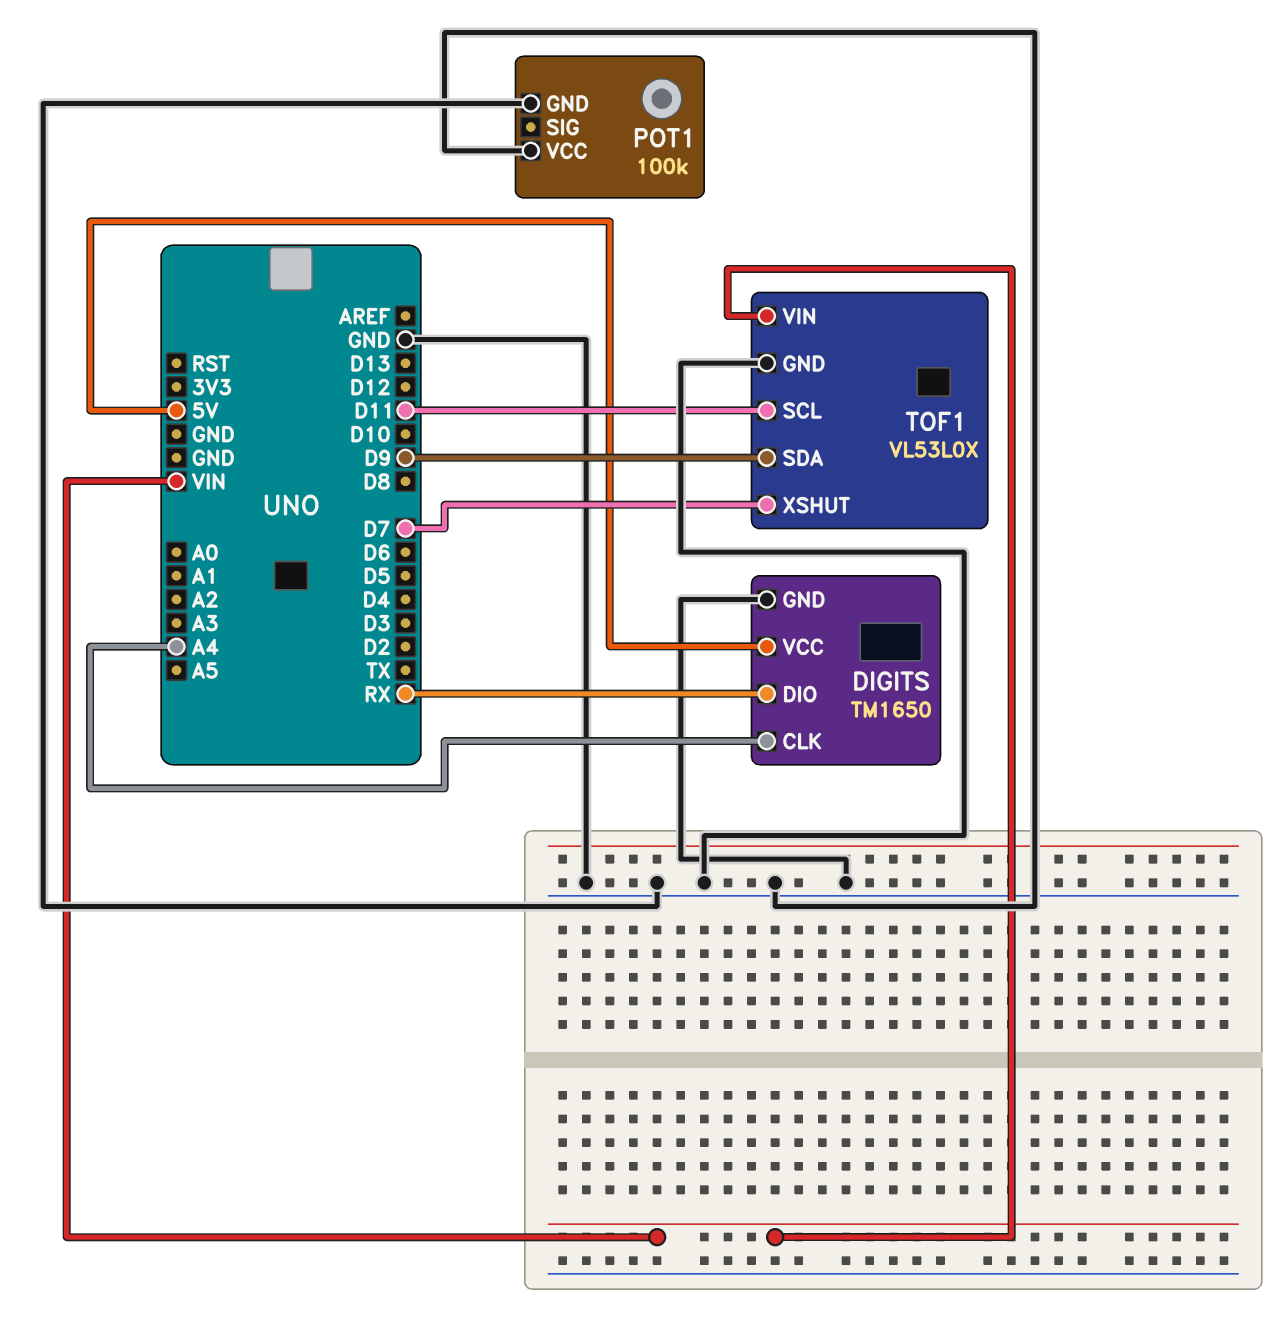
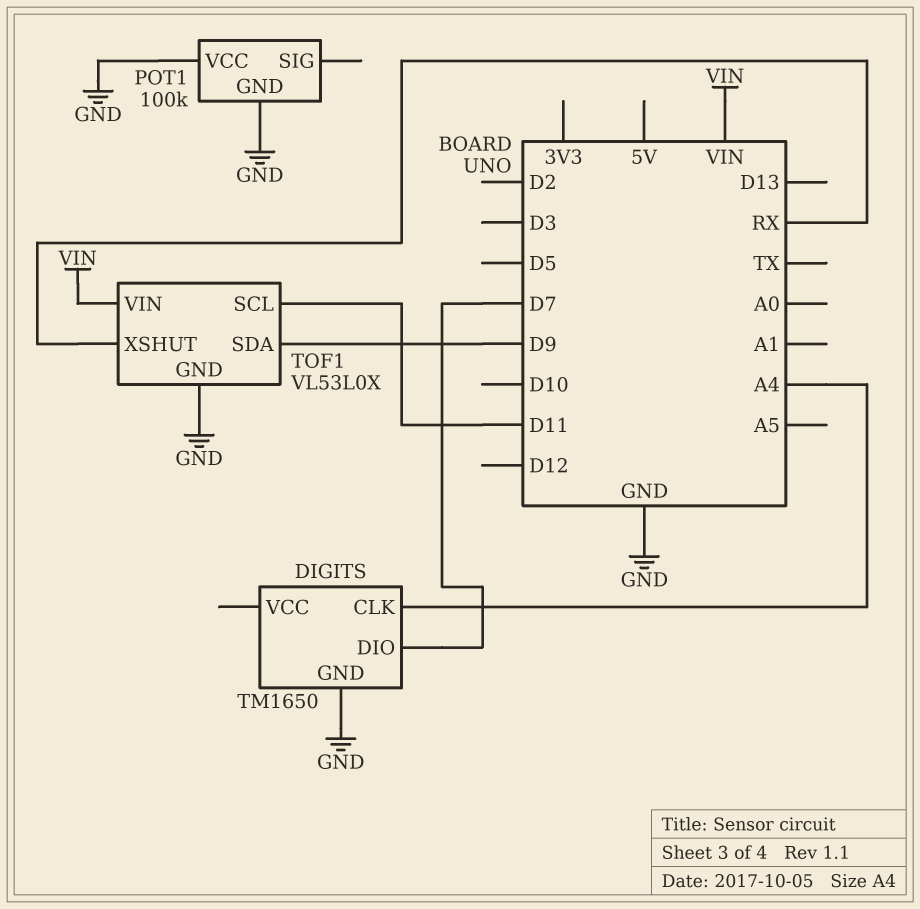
DIGITS pin DIO: RX -> D7
DIGITS pin VCC: 5V -> none
TOF1 pin XSHUT: D7 -> RX

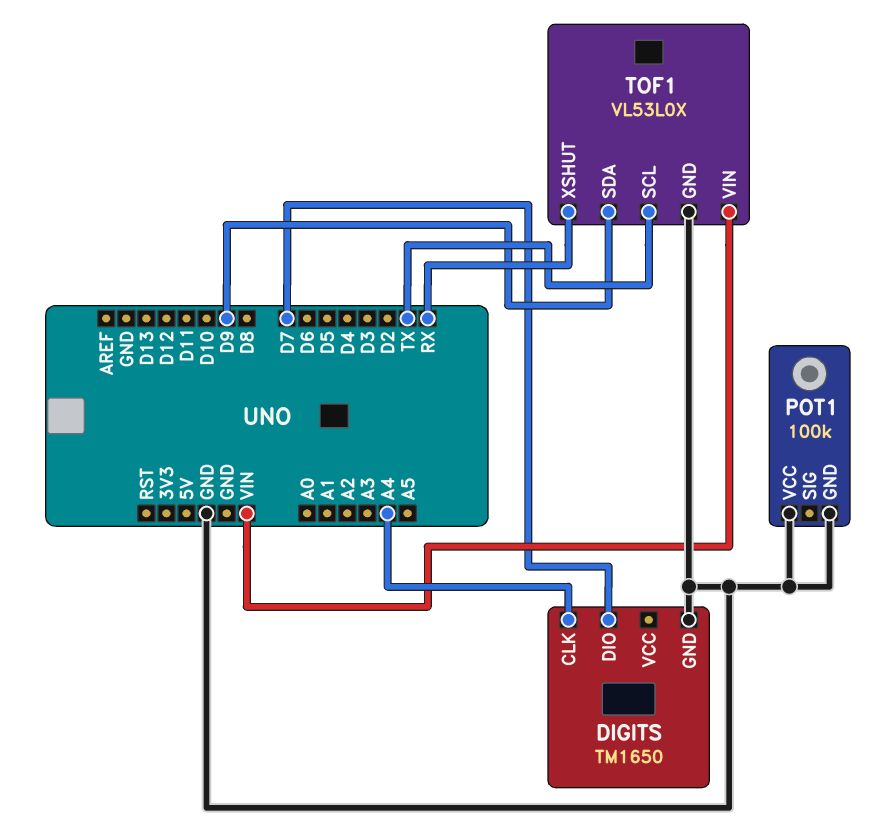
TOF1 pin SCL: D11 -> TX

